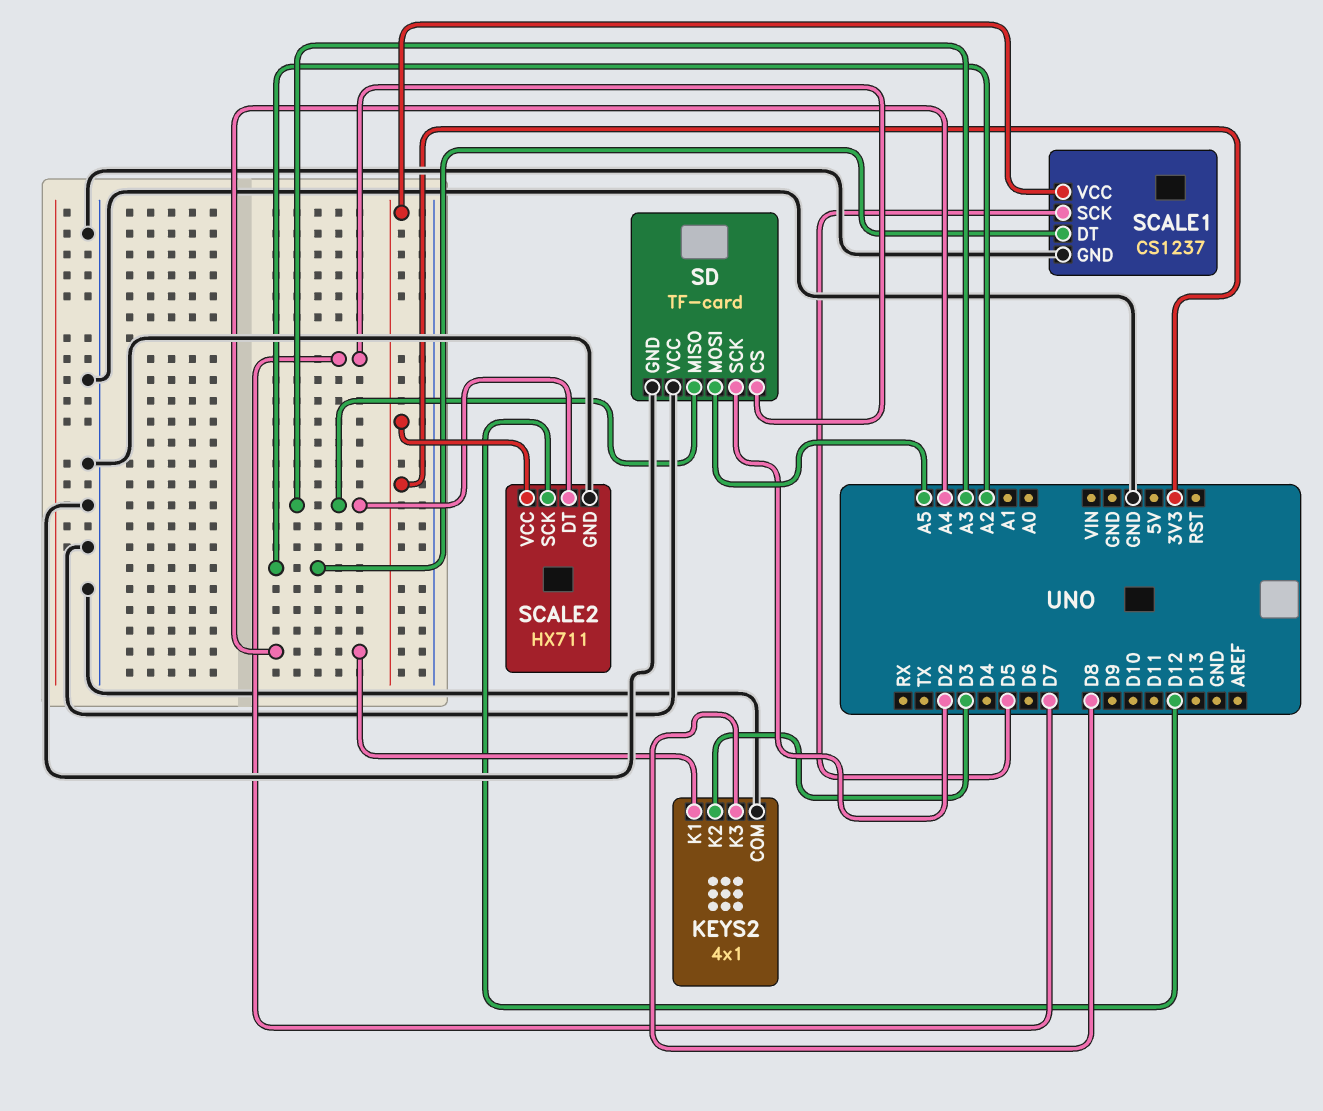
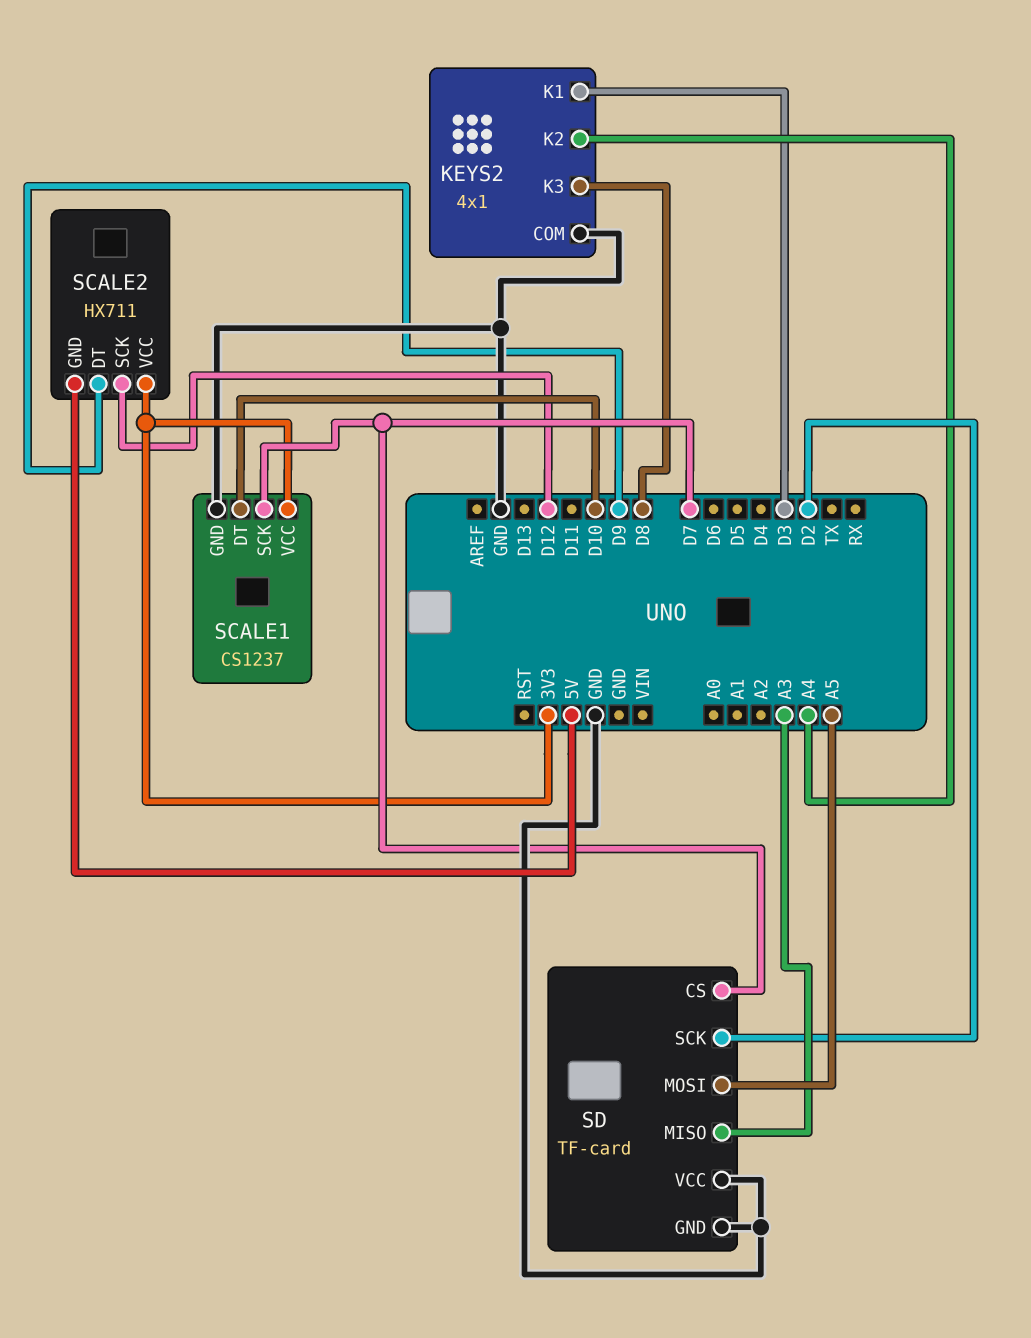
KEYS2 pin K1: A4 -> D3
KEYS2 pin K2: D3 -> A4
SCALE1 pin DT: A2 -> D10
SCALE1 pin SCK: D5 -> D7
SCALE2 pin DT: A3 -> D9
SCALE2 pin GND: GND -> 5V

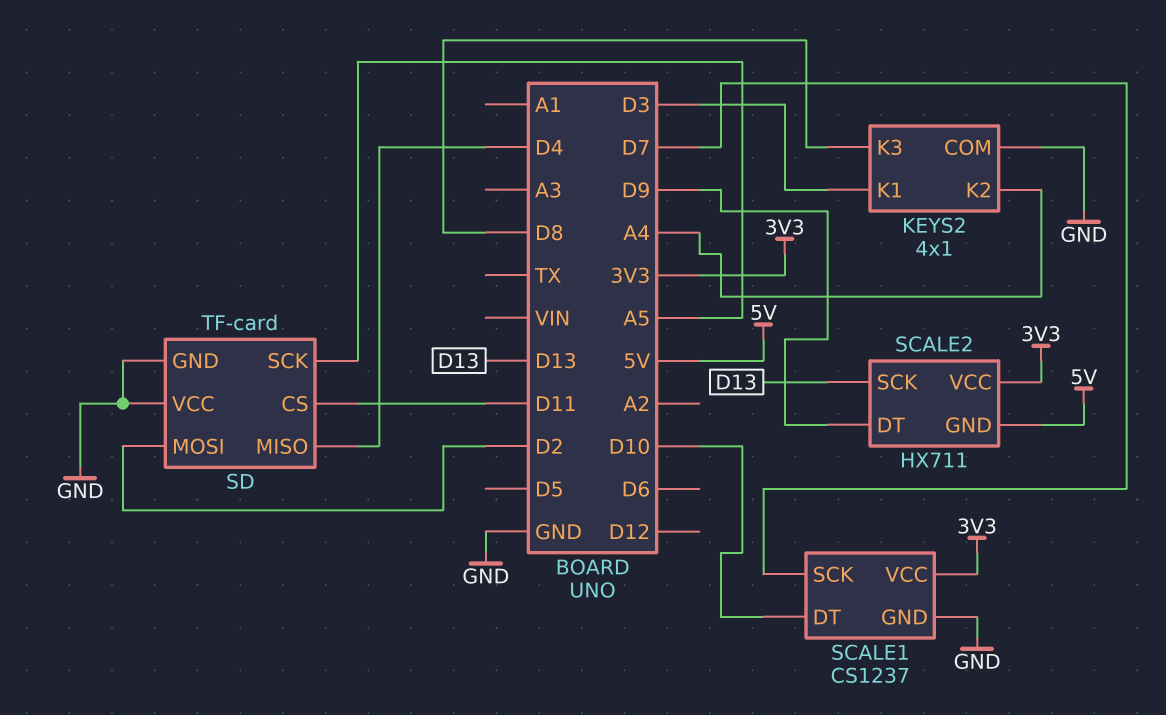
SCALE2 pin SCK: D12 -> D13
SD pin CS: D7 -> D11
SD pin MISO: A3 -> D4
SD pin MOSI: A5 -> D2
SD pin SCK: D2 -> A5

